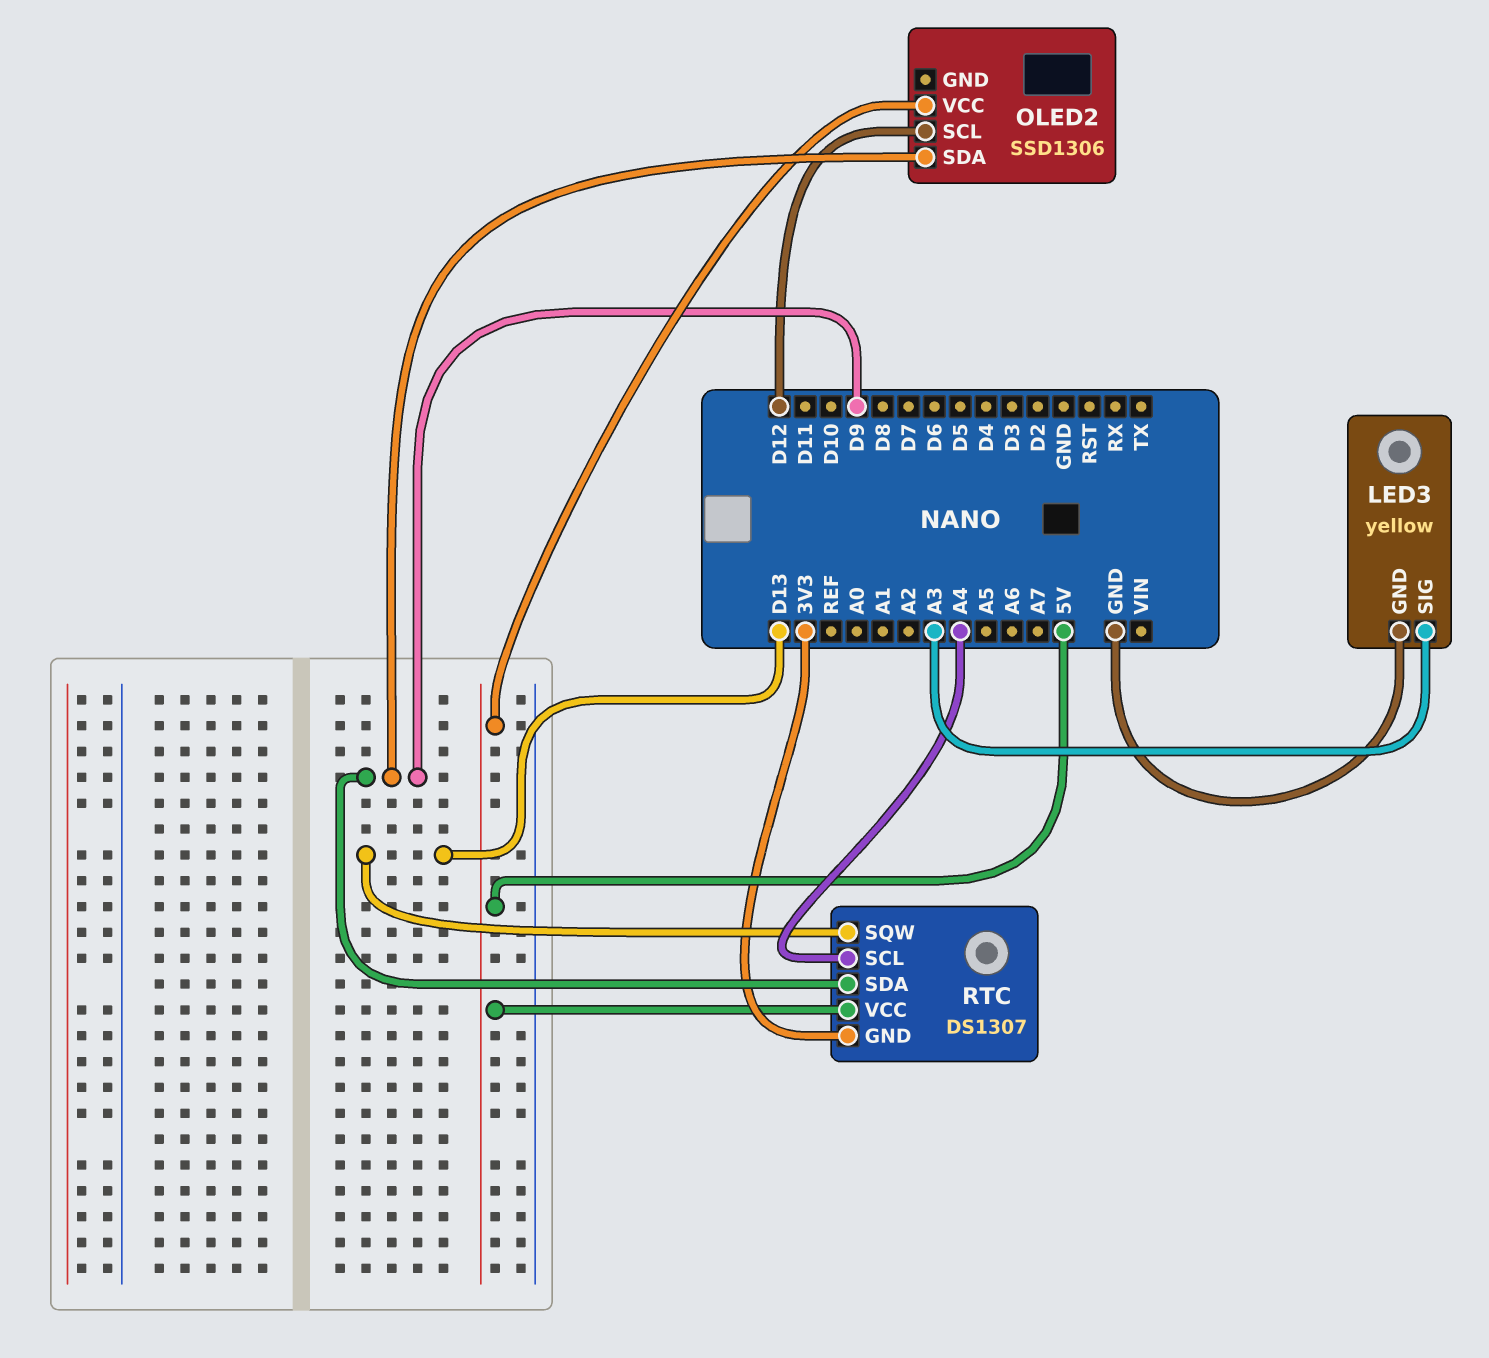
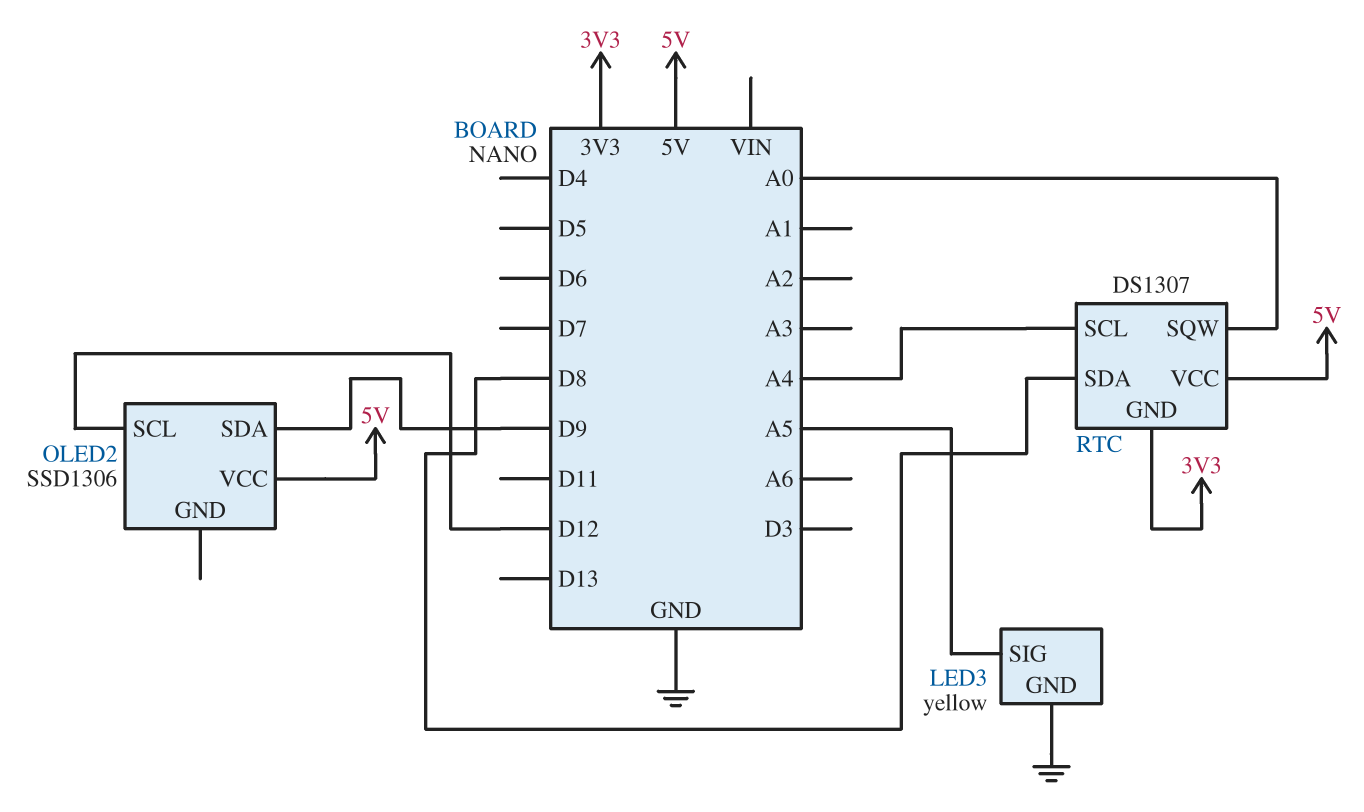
LED3 pin SIG: A3 -> A5
RTC pin SDA: D9 -> D8
RTC pin SQW: D13 -> A0

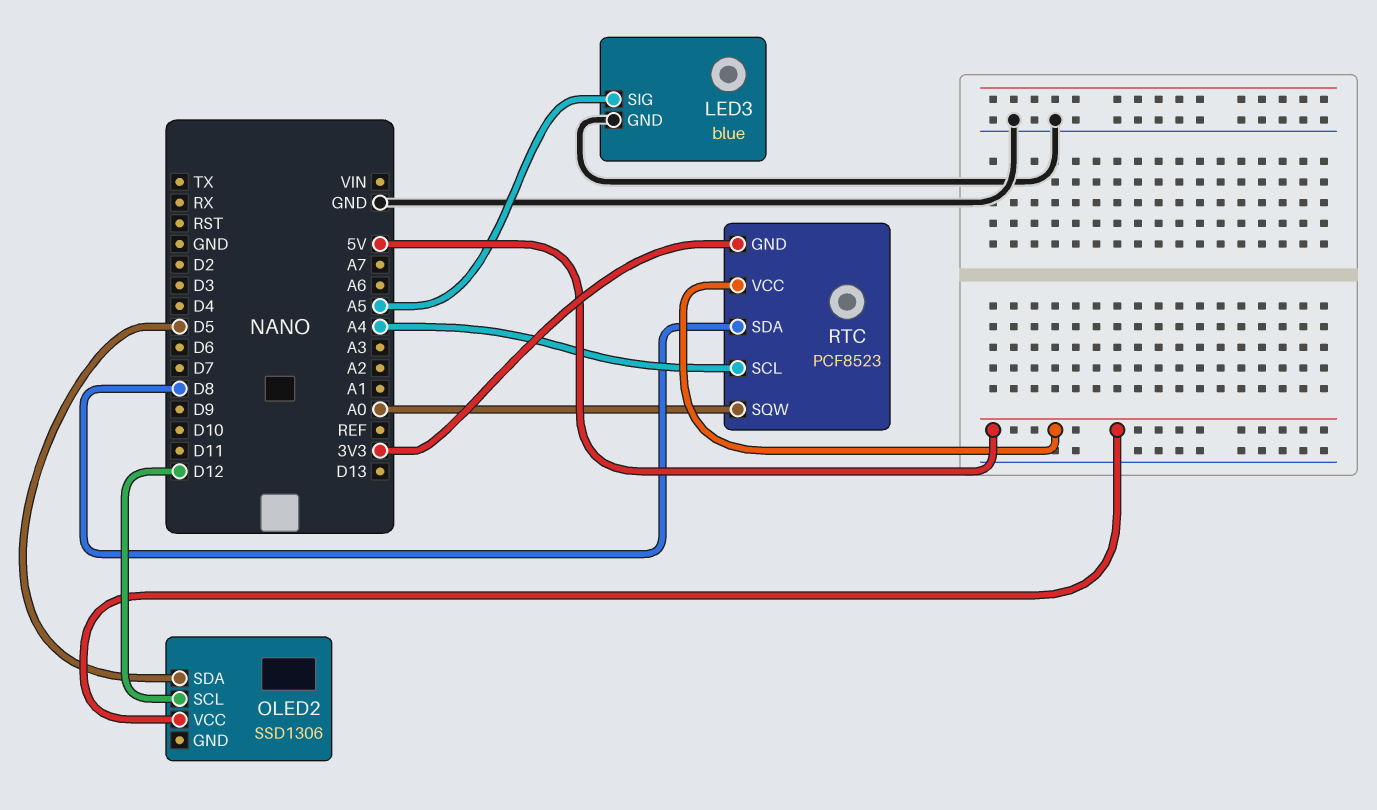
LED3: yellow -> blue
OLED2 pin SDA: D9 -> D5
RTC: DS1307 -> PCF8523

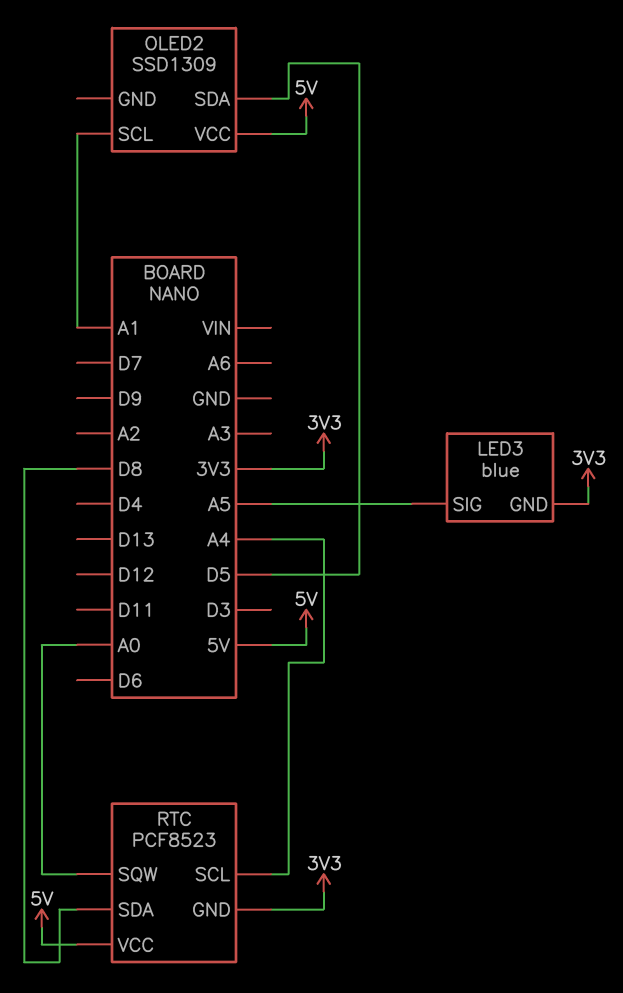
LED3 pin GND: GND -> 3V3
OLED2: SSD1306 -> SSD1309
OLED2 pin SCL: D12 -> A1

